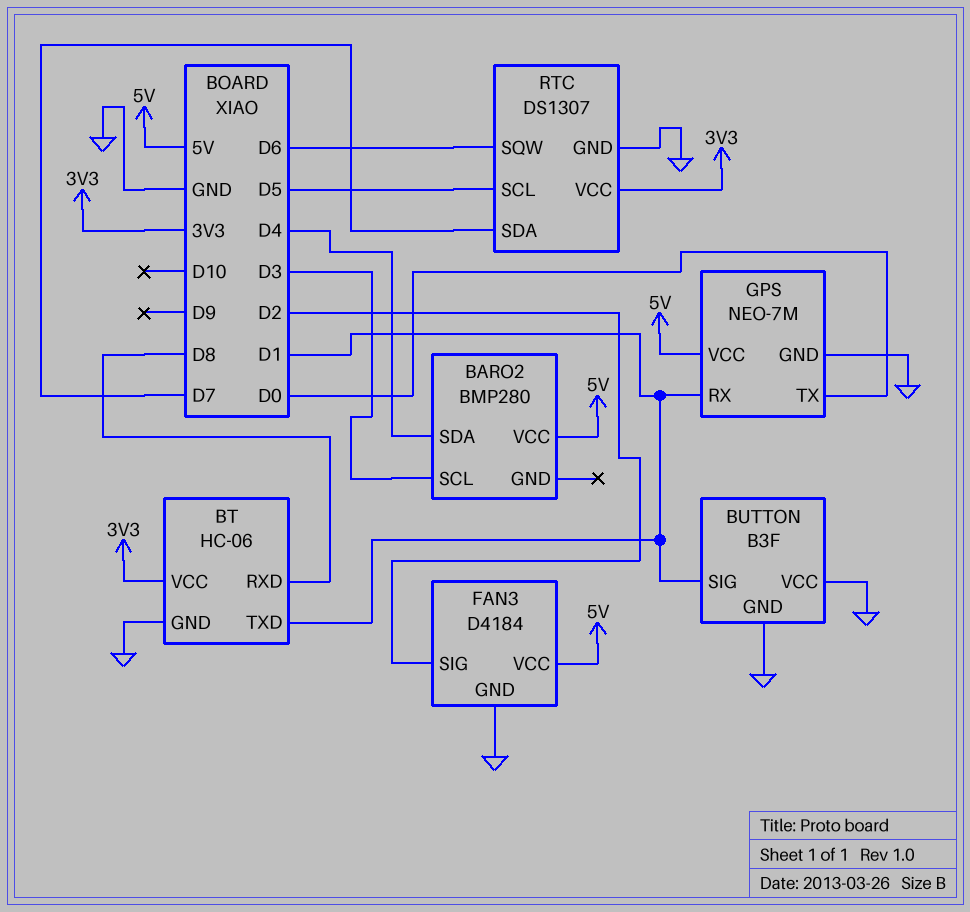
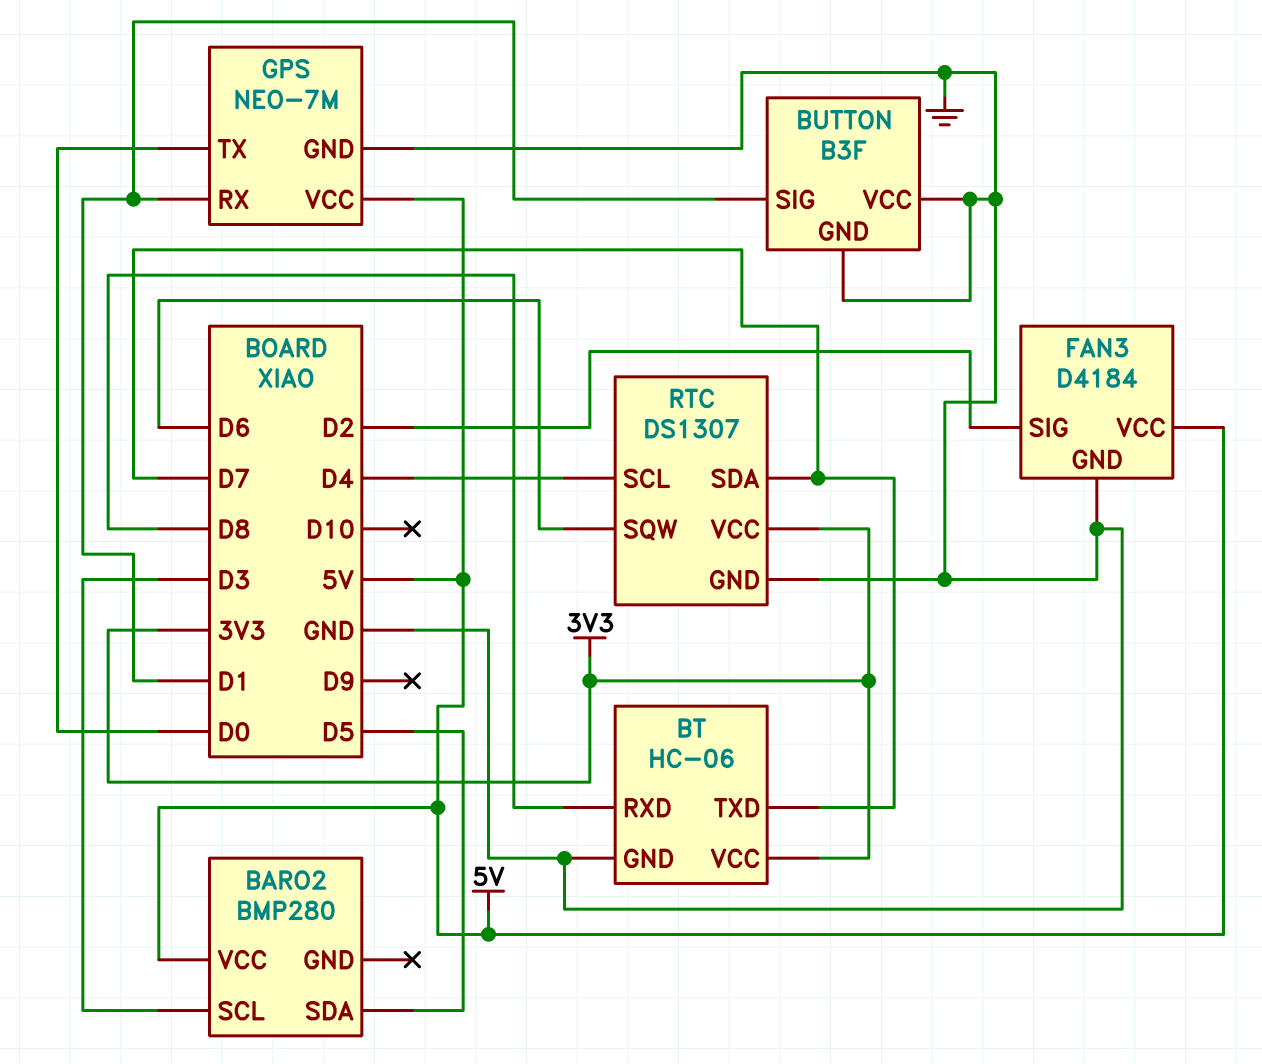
BARO2 pin SDA: D4 -> D5
BT pin TXD: D1 -> D7
RTC pin SCL: D5 -> D4

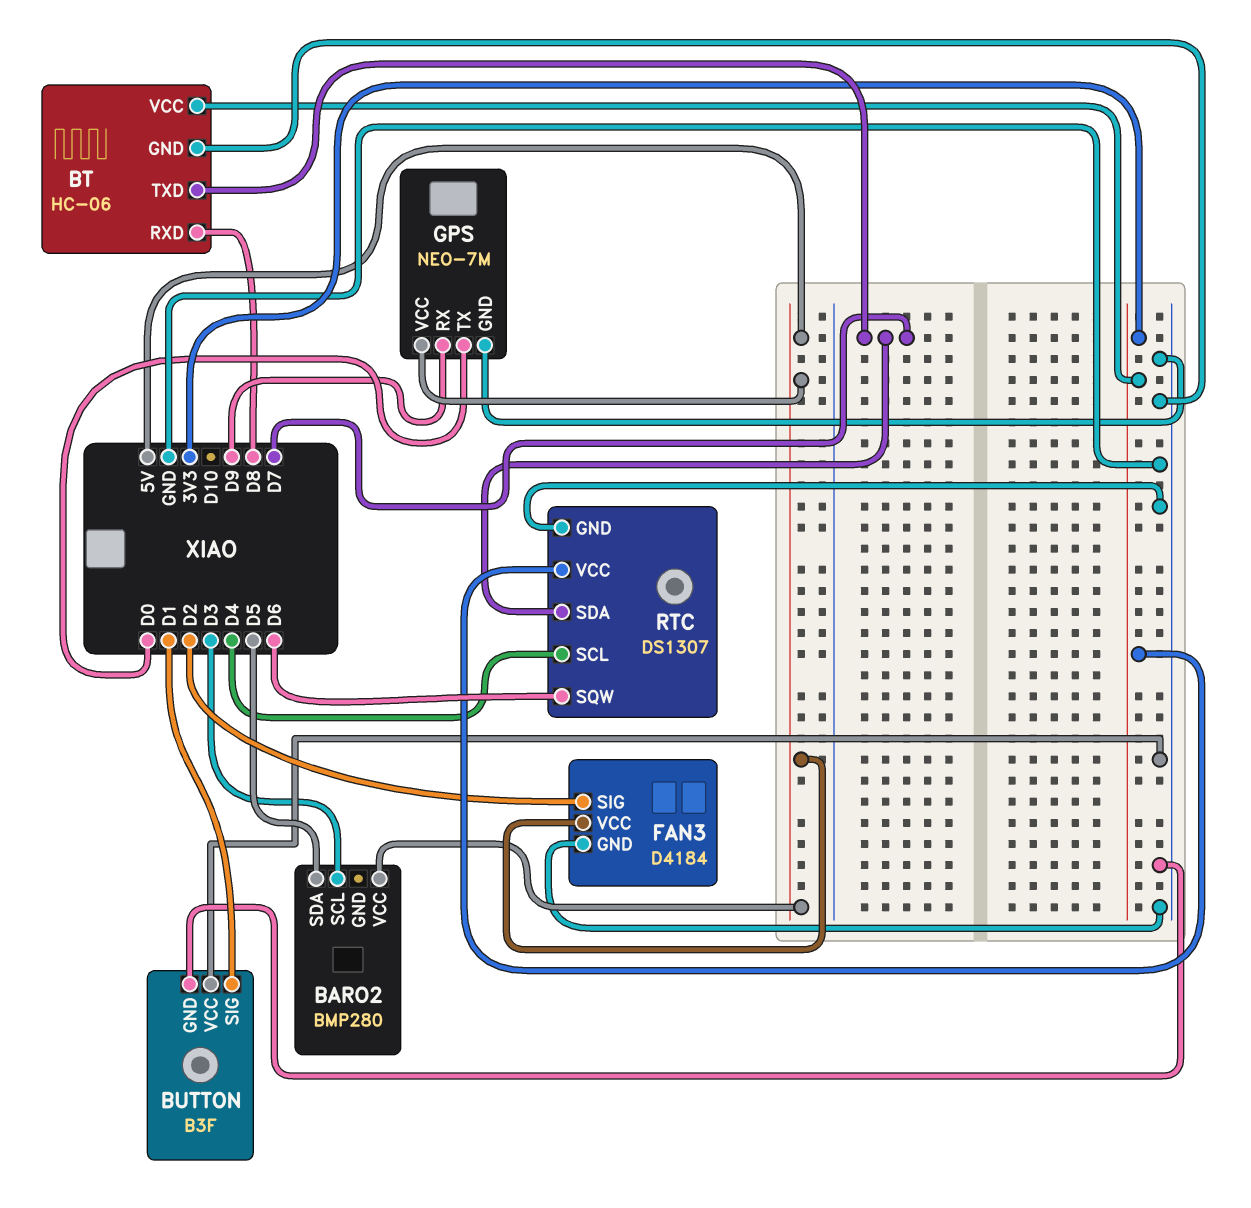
GPS pin RX: D1 -> D9

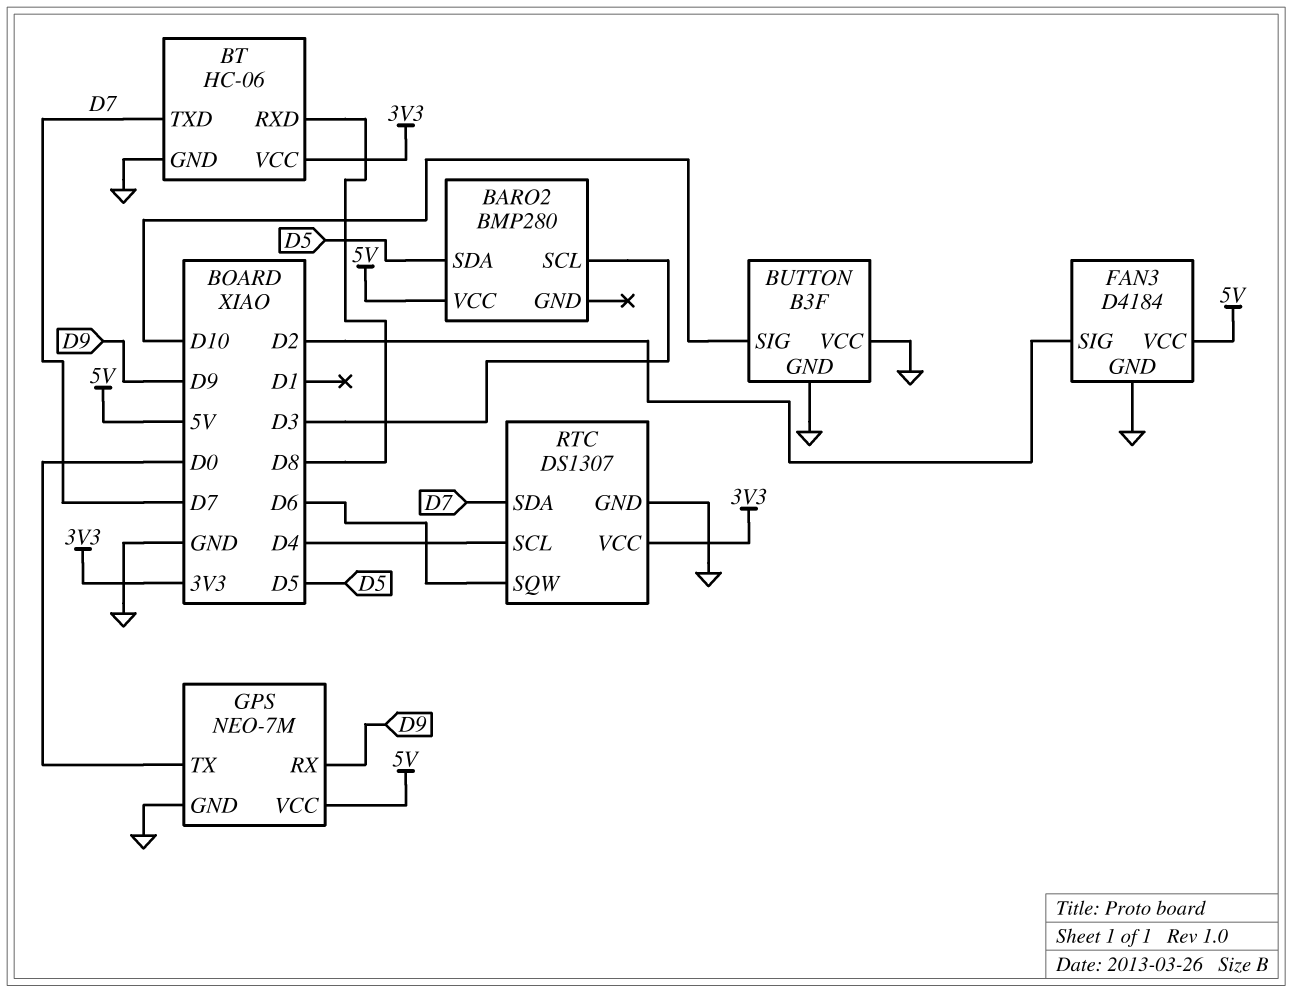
BUTTON pin SIG: D1 -> D10

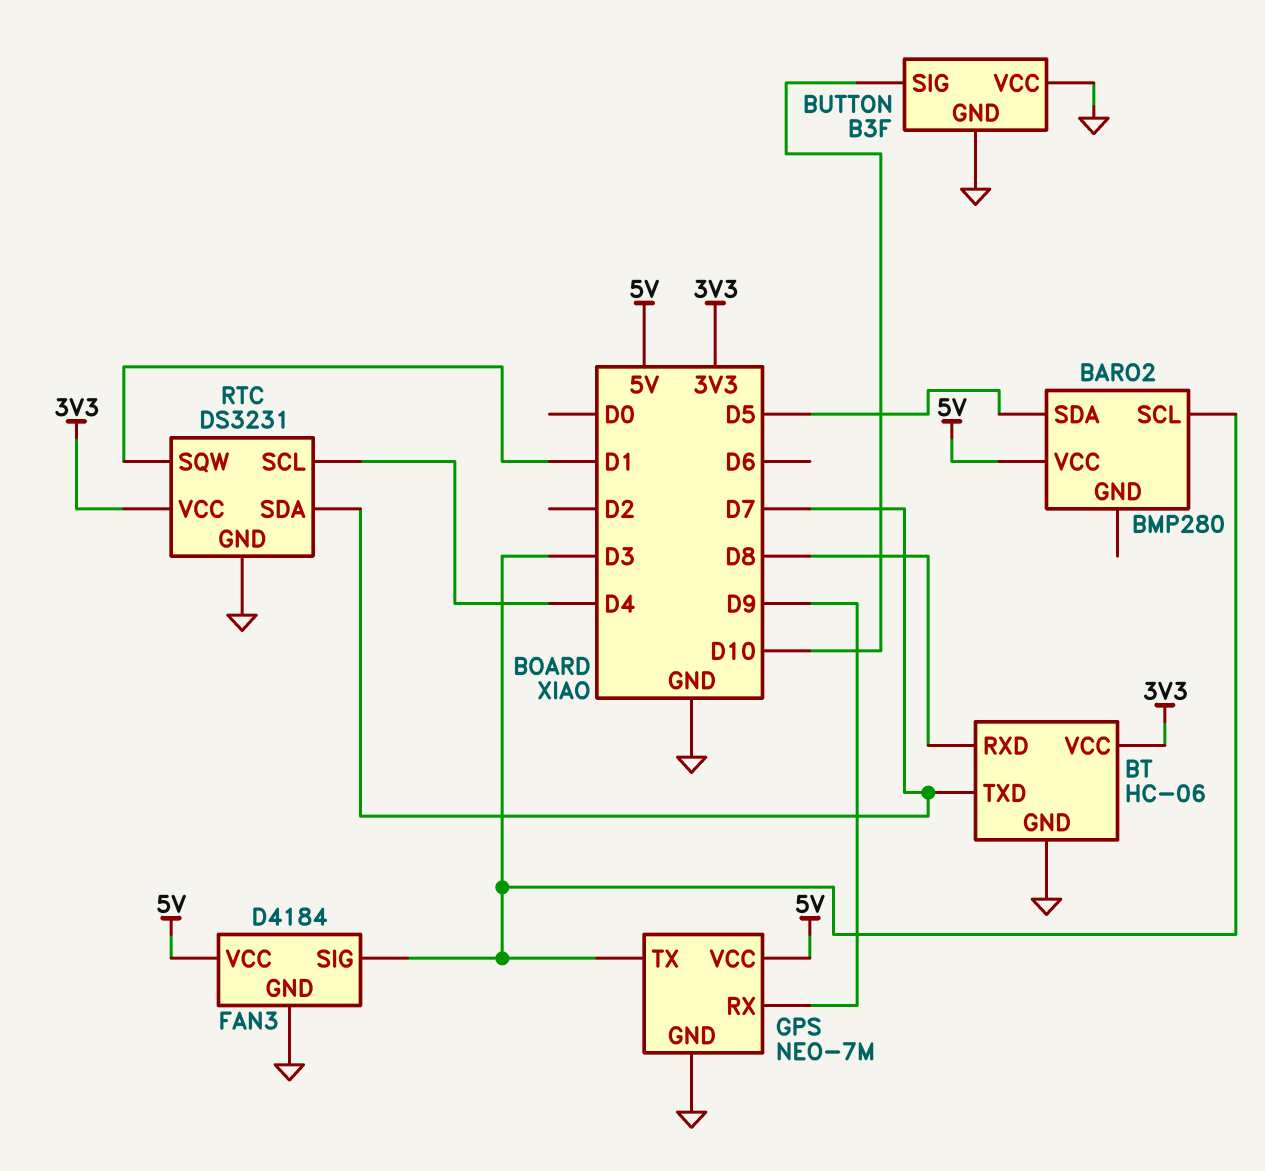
FAN3 pin SIG: D2 -> D3
GPS pin TX: D0 -> D3
RTC: DS1307 -> DS3231
RTC pin SQW: D6 -> D1

